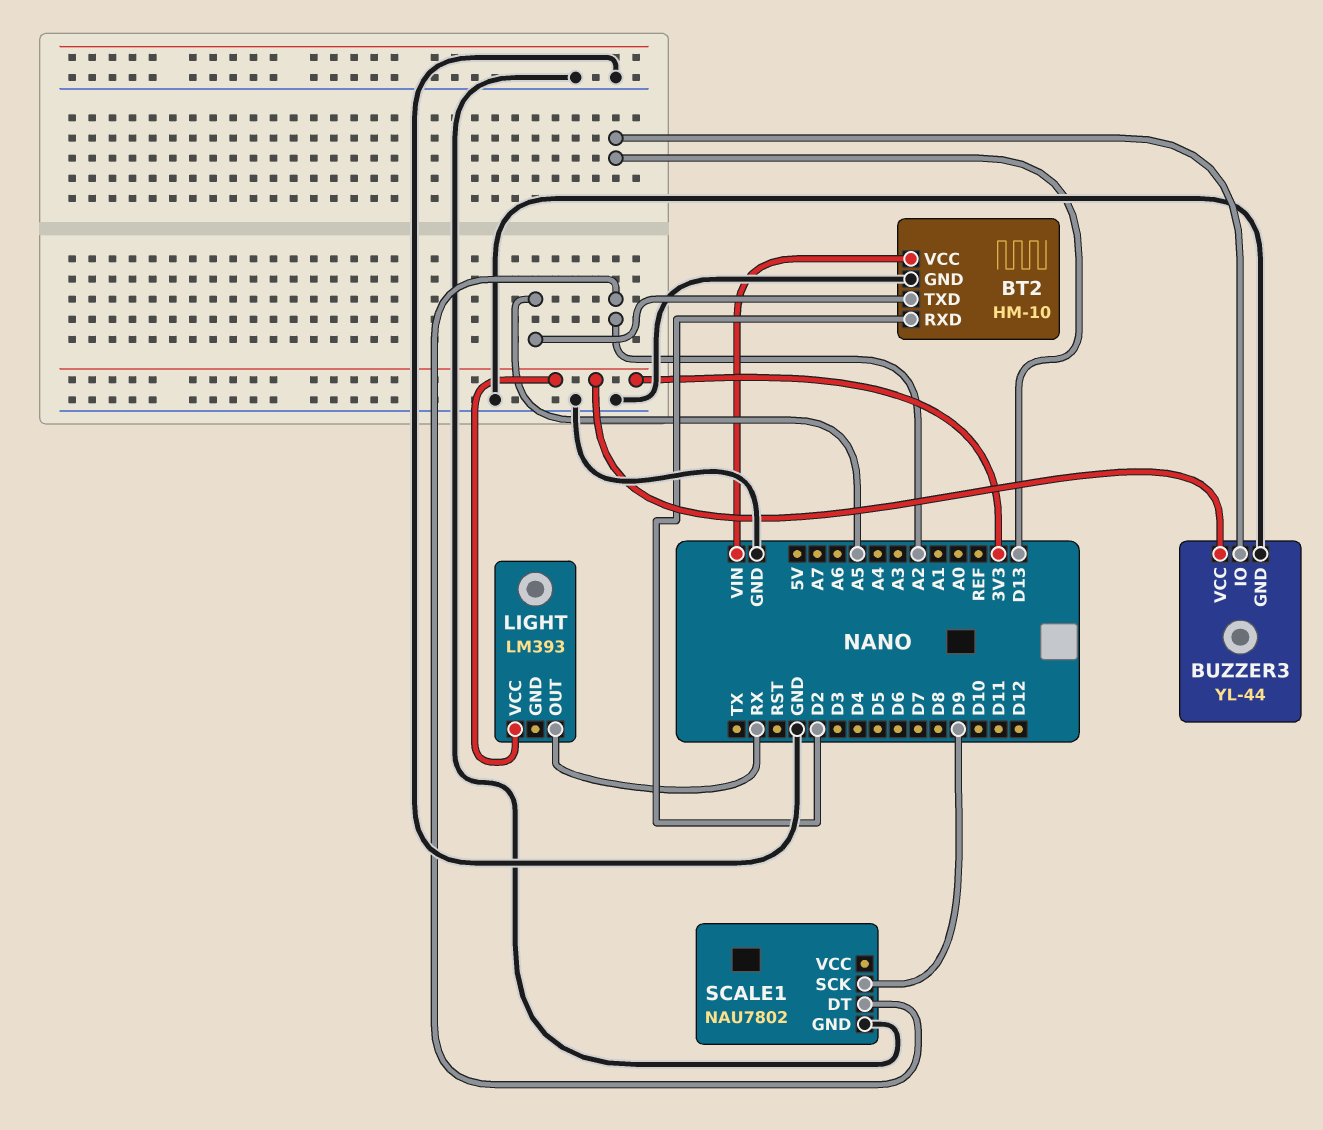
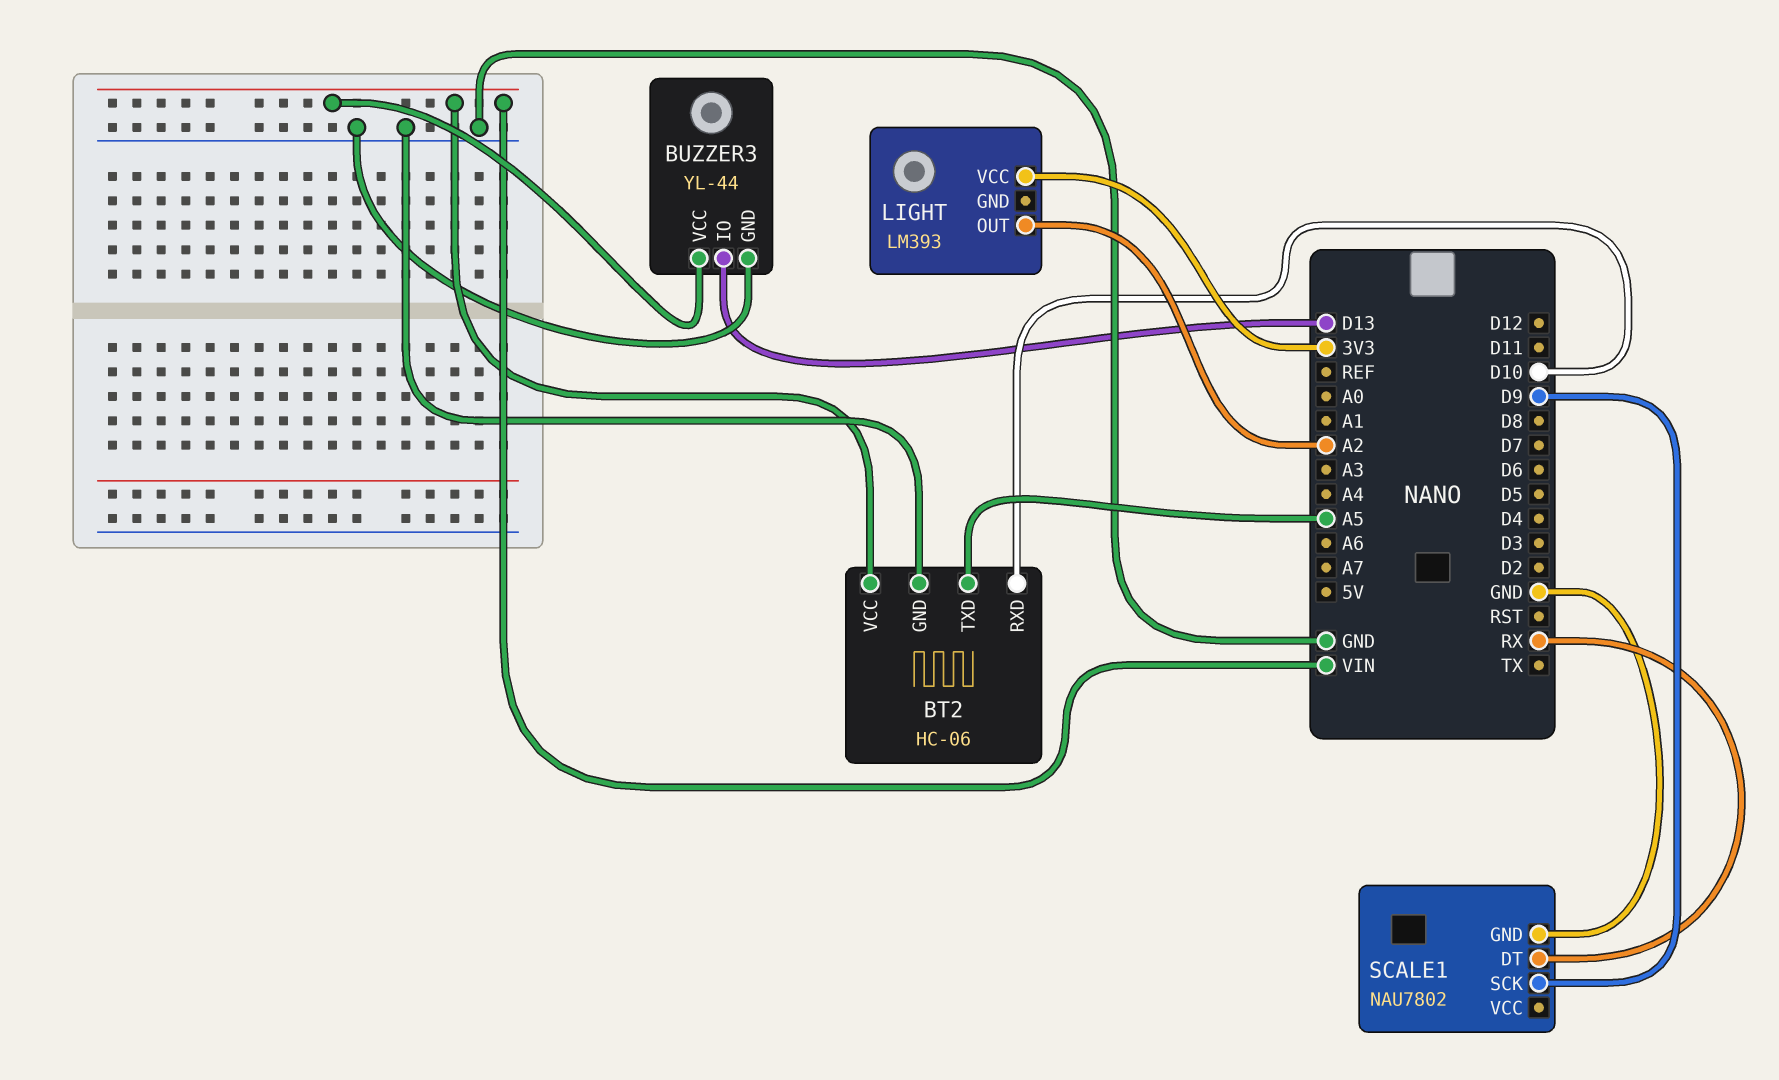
BT2: HM-10 -> HC-06
BT2 pin RXD: D2 -> D10
BUZZER3 pin VCC: 3V3 -> VIN
LIGHT pin OUT: RX -> A2
SCALE1 pin DT: A2 -> RX

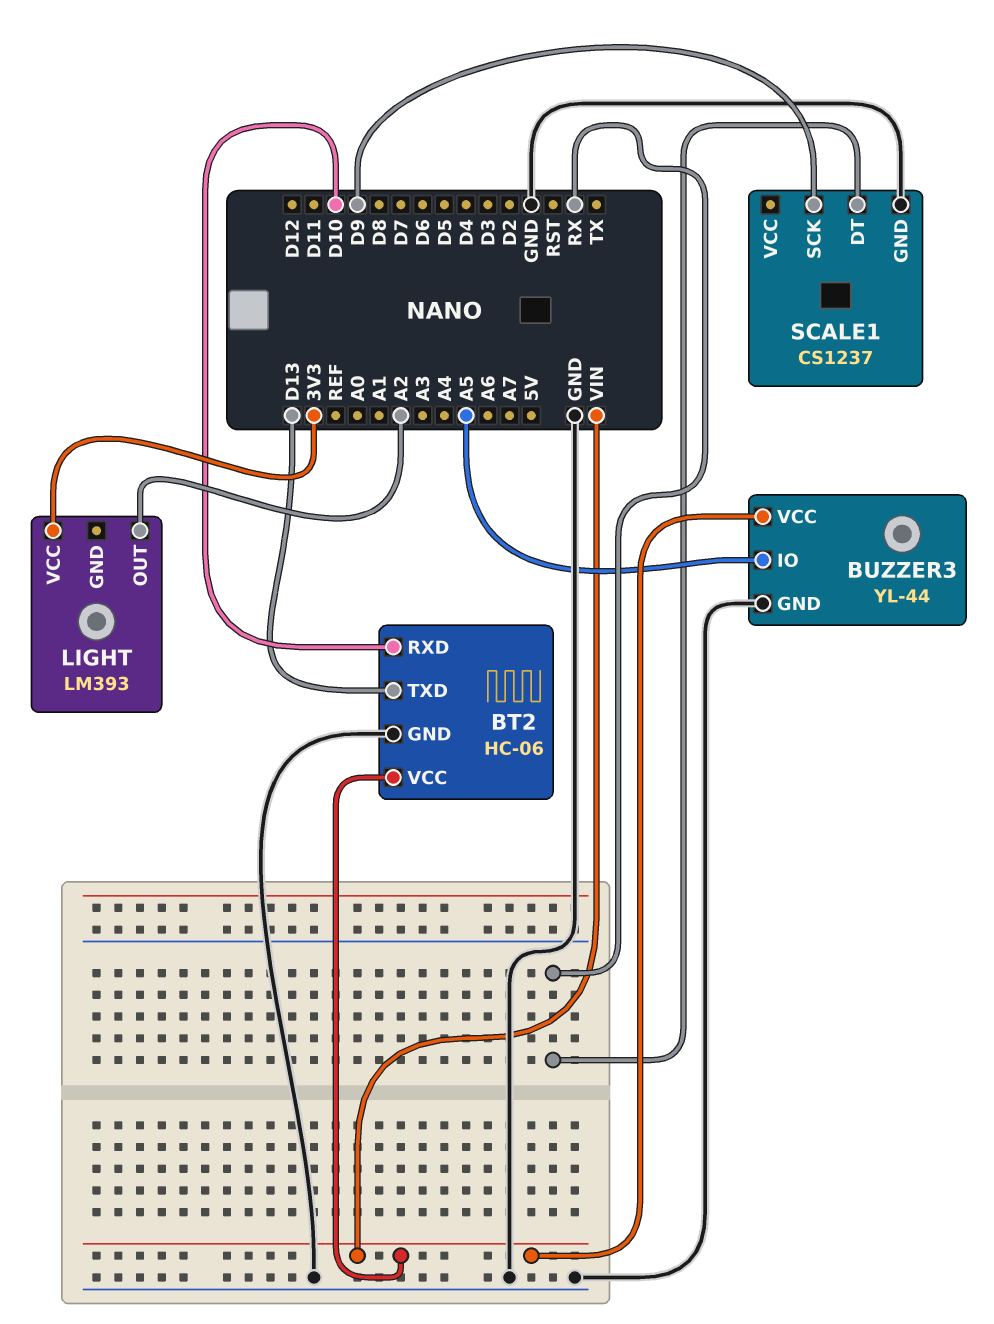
BT2 pin TXD: A5 -> D13
BUZZER3 pin IO: D13 -> A5
SCALE1: NAU7802 -> CS1237

